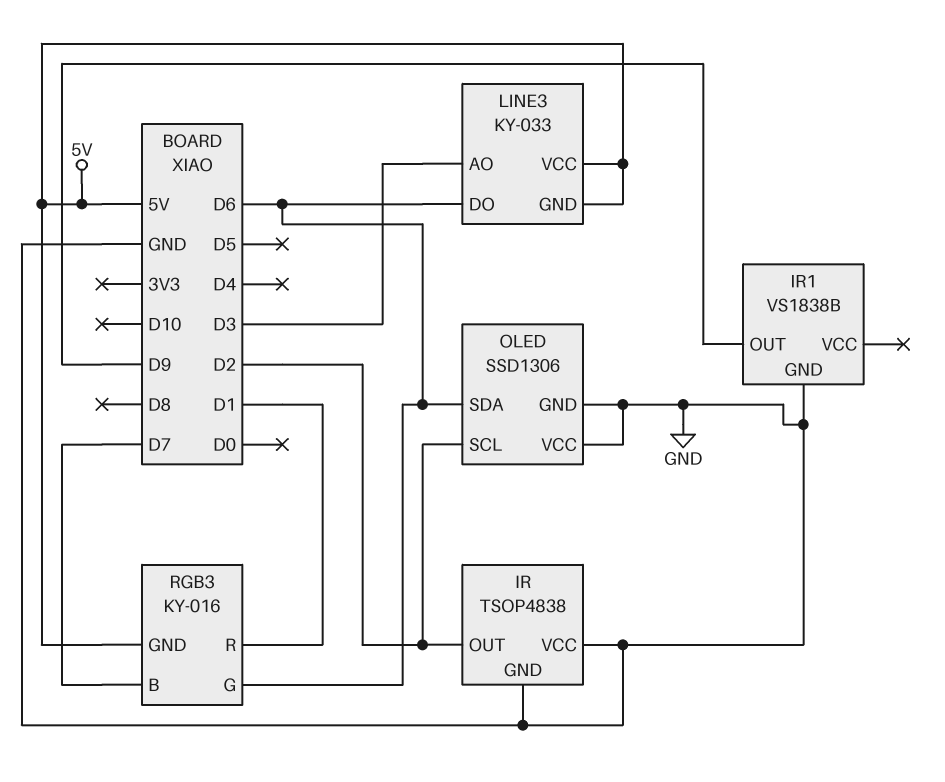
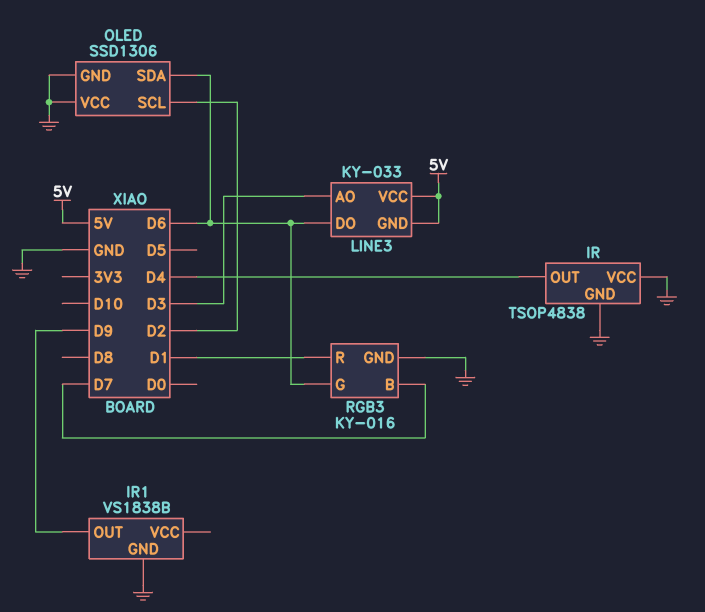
IR pin OUT: D2 -> D4
RGB3 pin GND: 5V -> GND

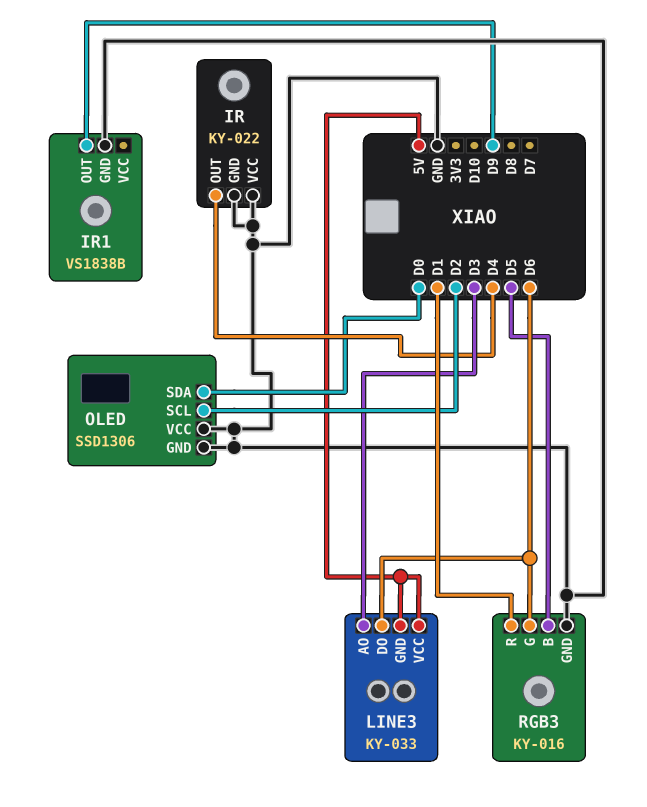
IR: TSOP4838 -> KY-022
OLED pin SDA: D6 -> D0
RGB3 pin B: D7 -> D5

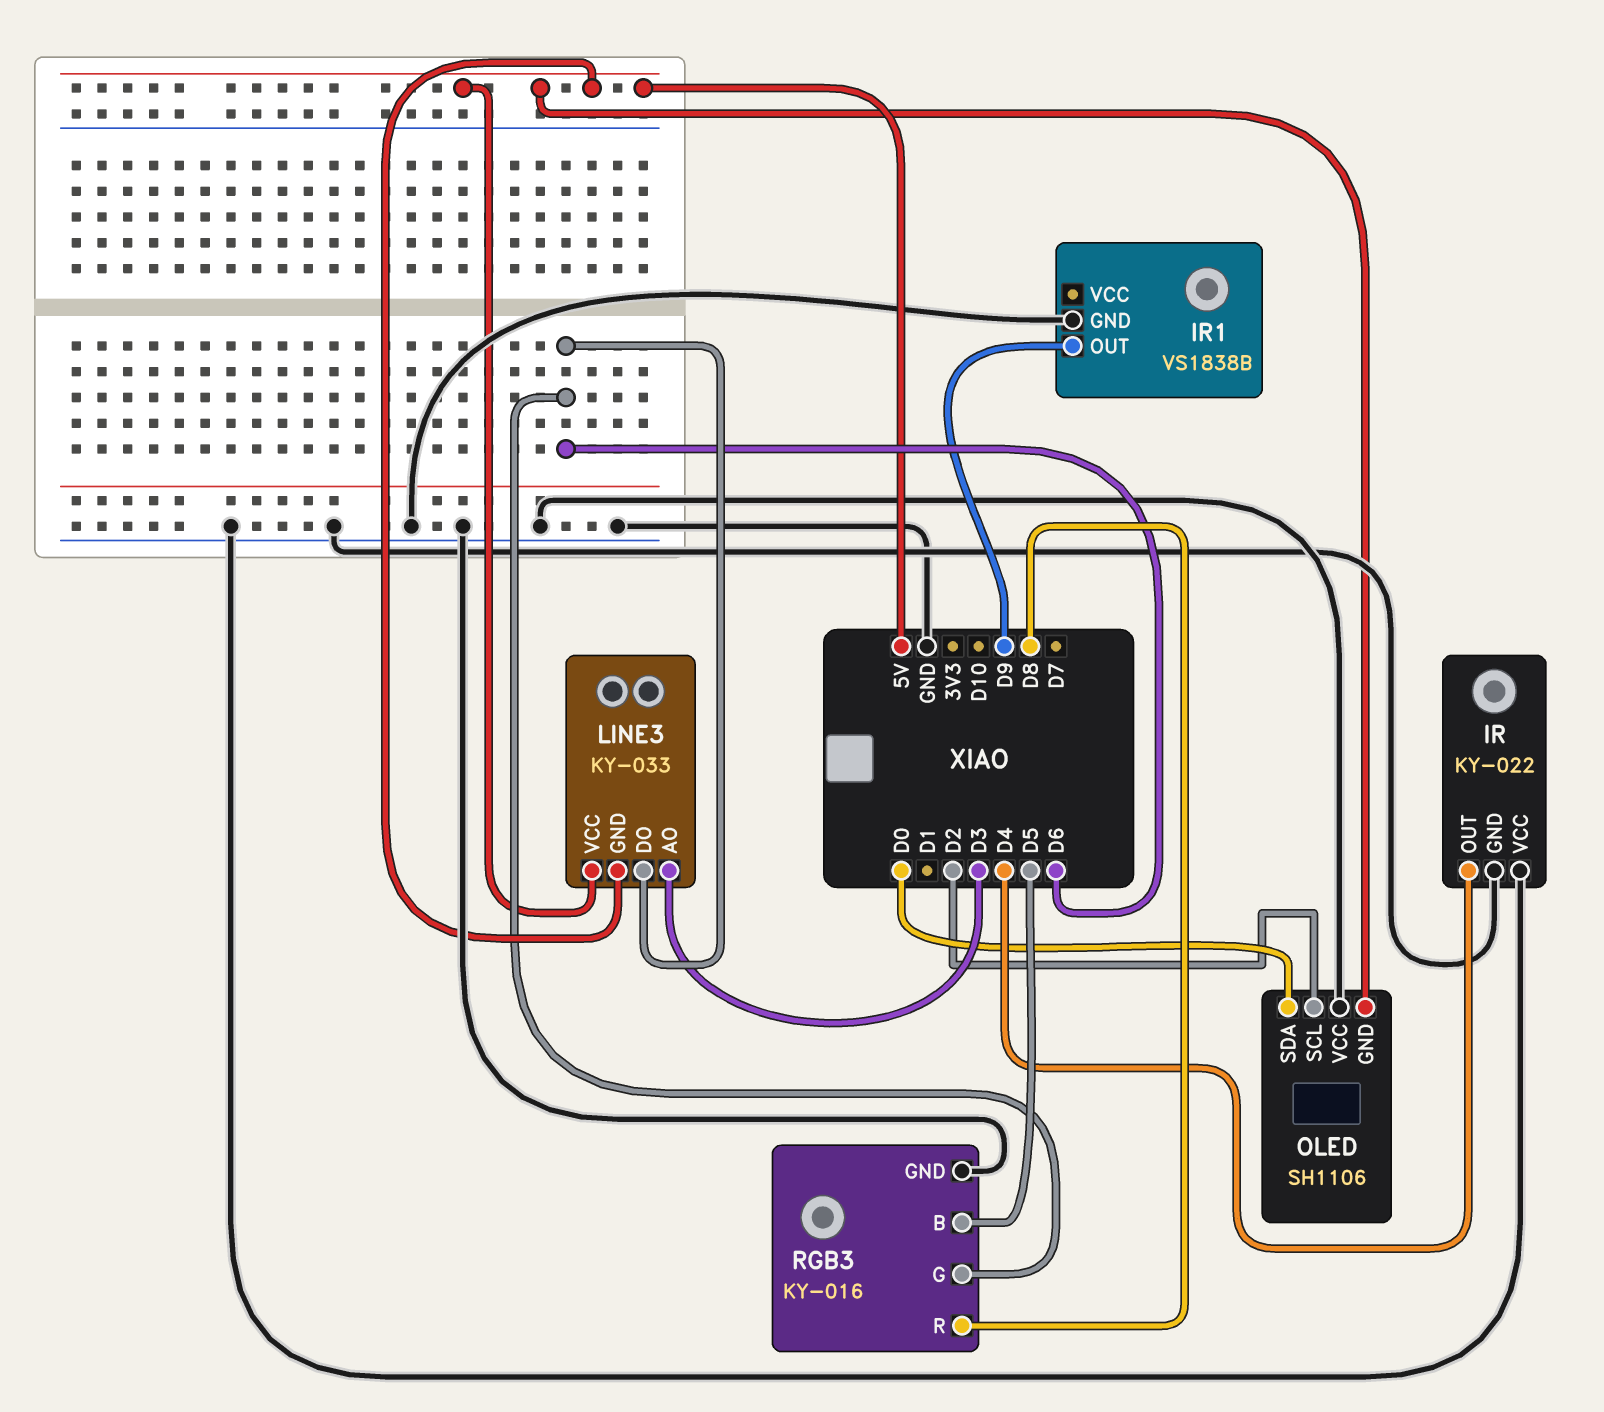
OLED: SSD1306 -> SH1106
OLED pin GND: GND -> 5V
RGB3 pin R: D1 -> D8

